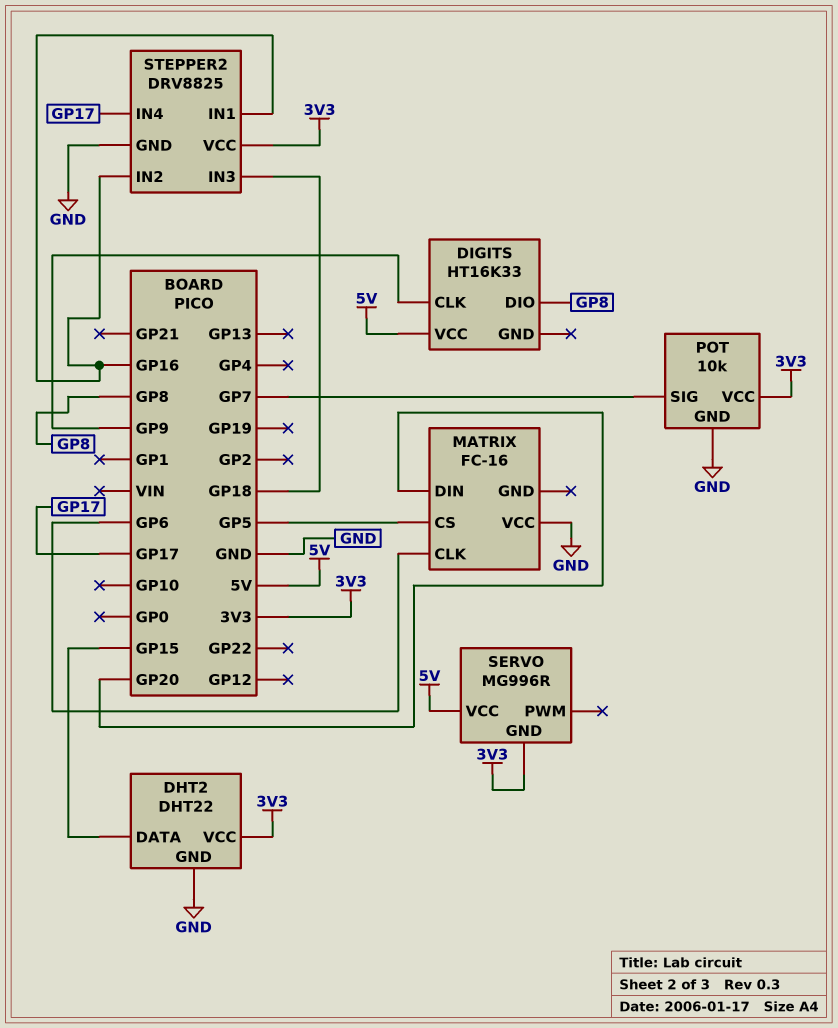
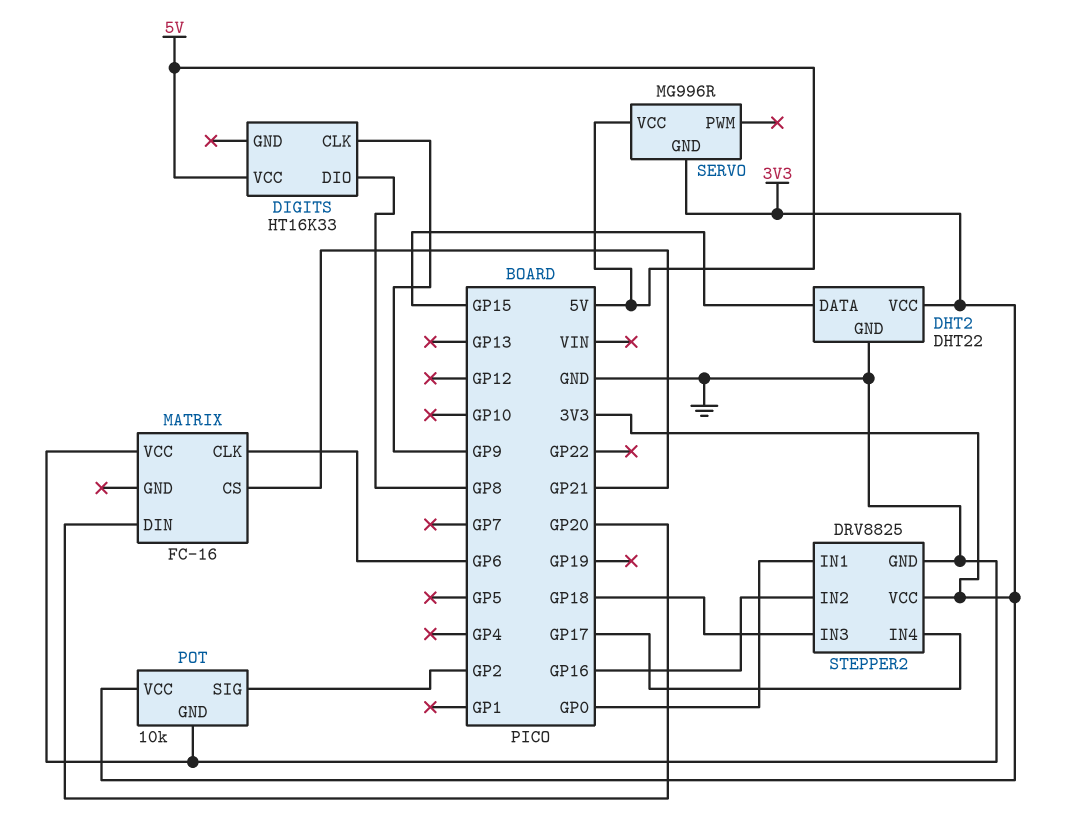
MATRIX pin CS: GP5 -> GP21
POT pin SIG: GP7 -> GP2
STEPPER2 pin IN1: GP16 -> GP0

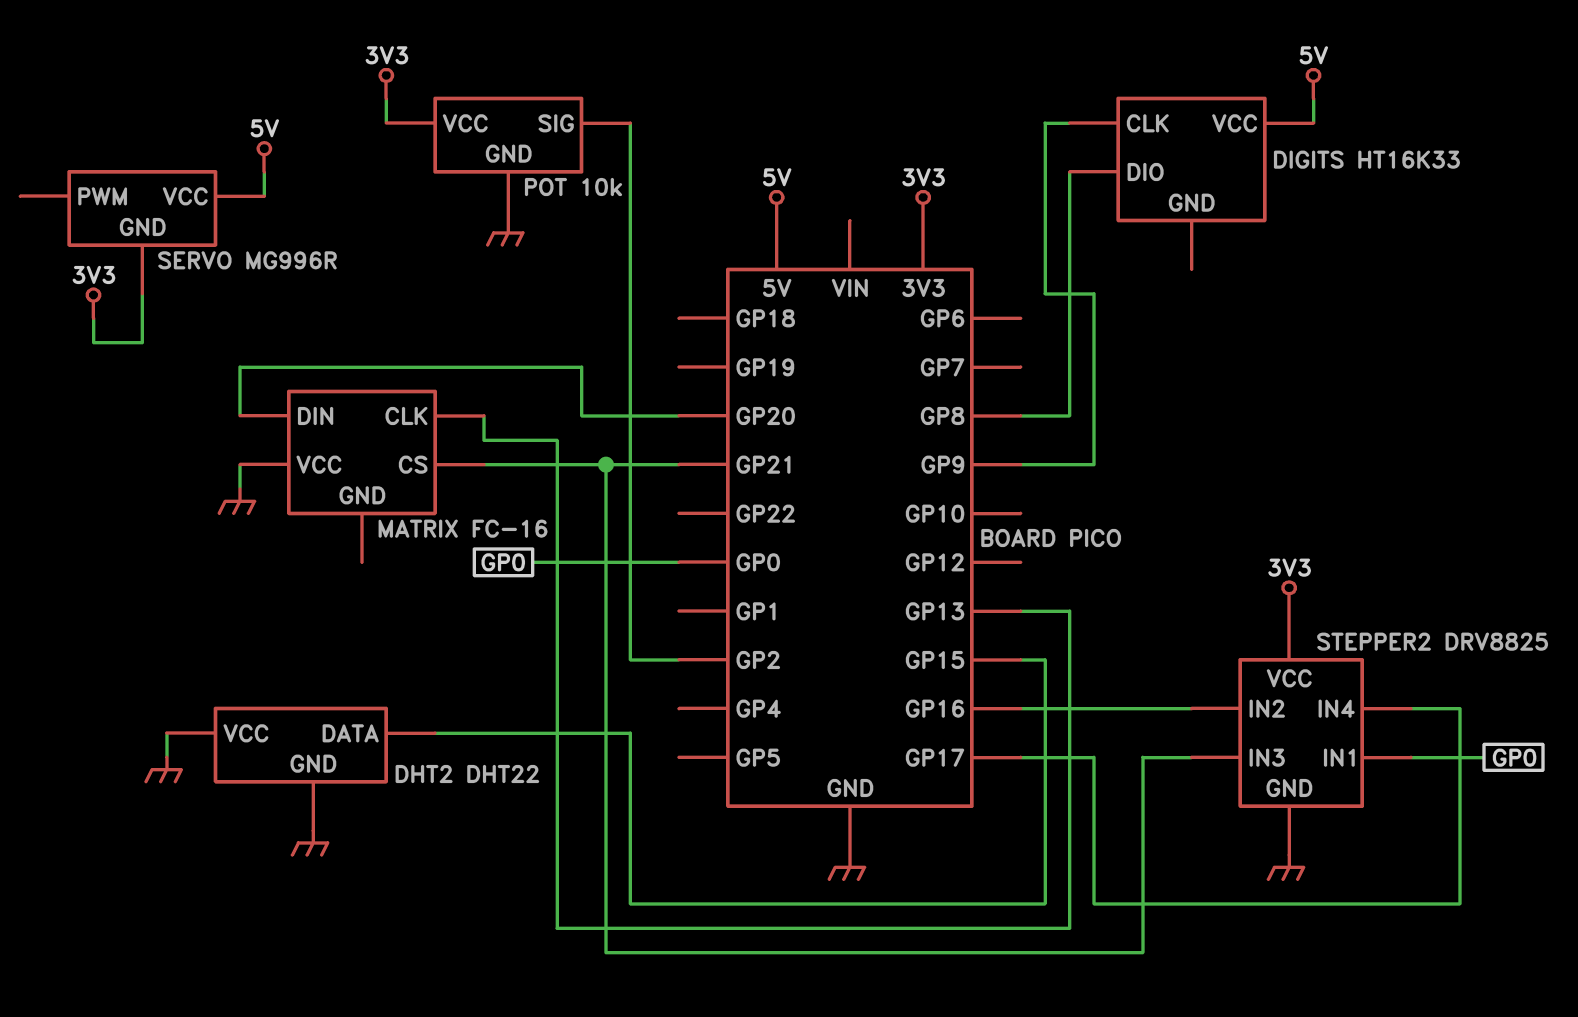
DHT2 pin VCC: 3V3 -> GND
MATRIX pin CLK: GP6 -> GP13
STEPPER2 pin IN3: GP18 -> GP21

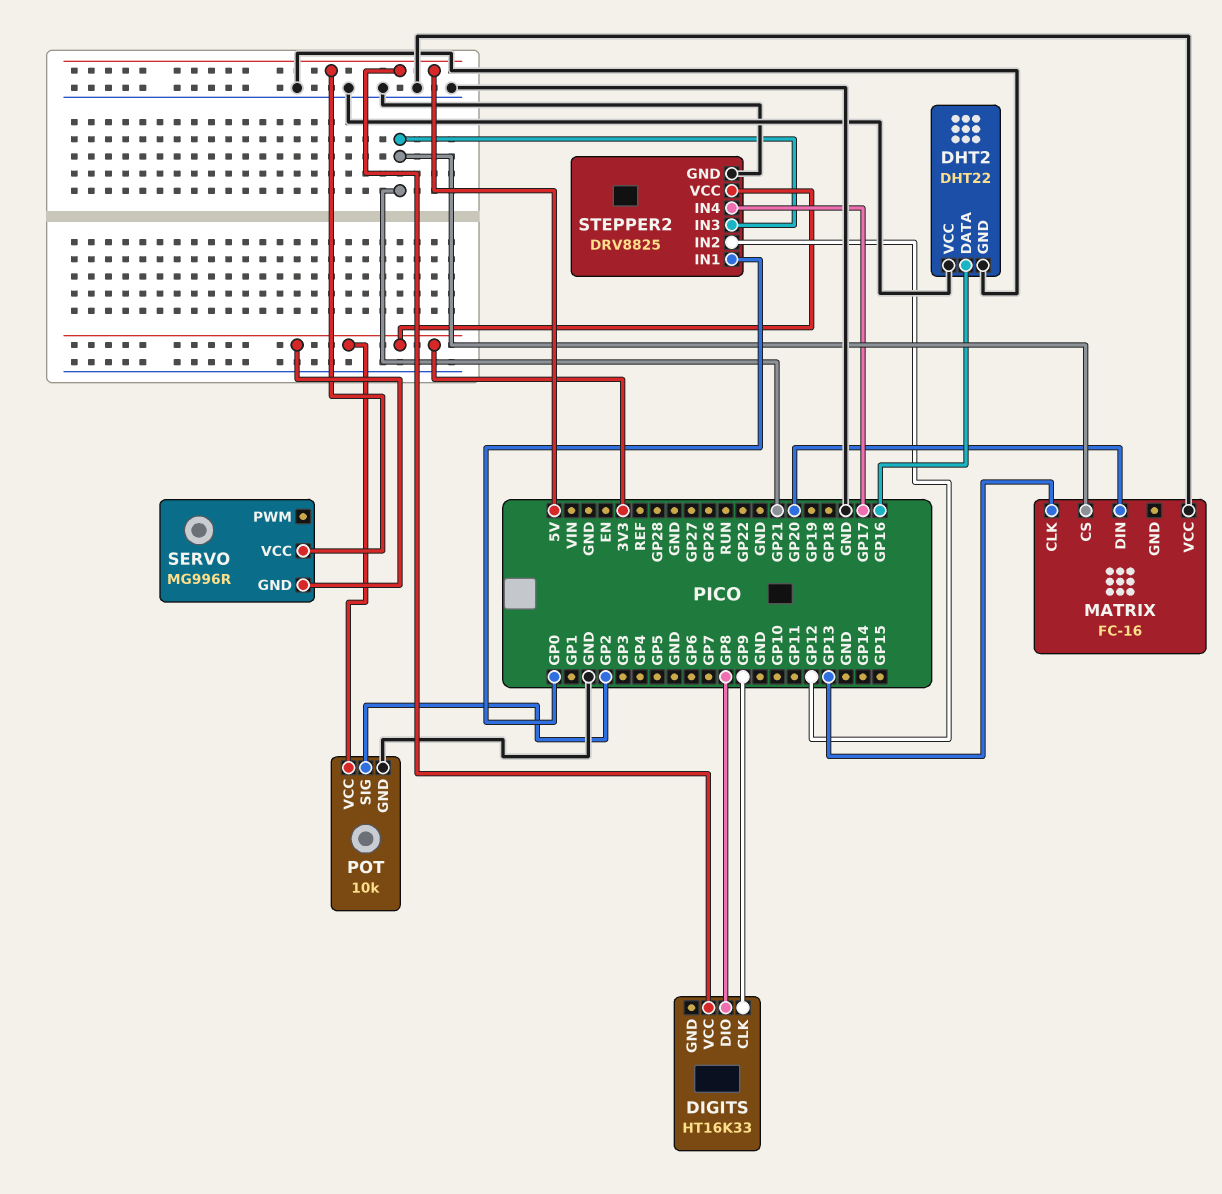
DHT2 pin DATA: GP15 -> GP16
STEPPER2 pin IN2: GP16 -> GP12

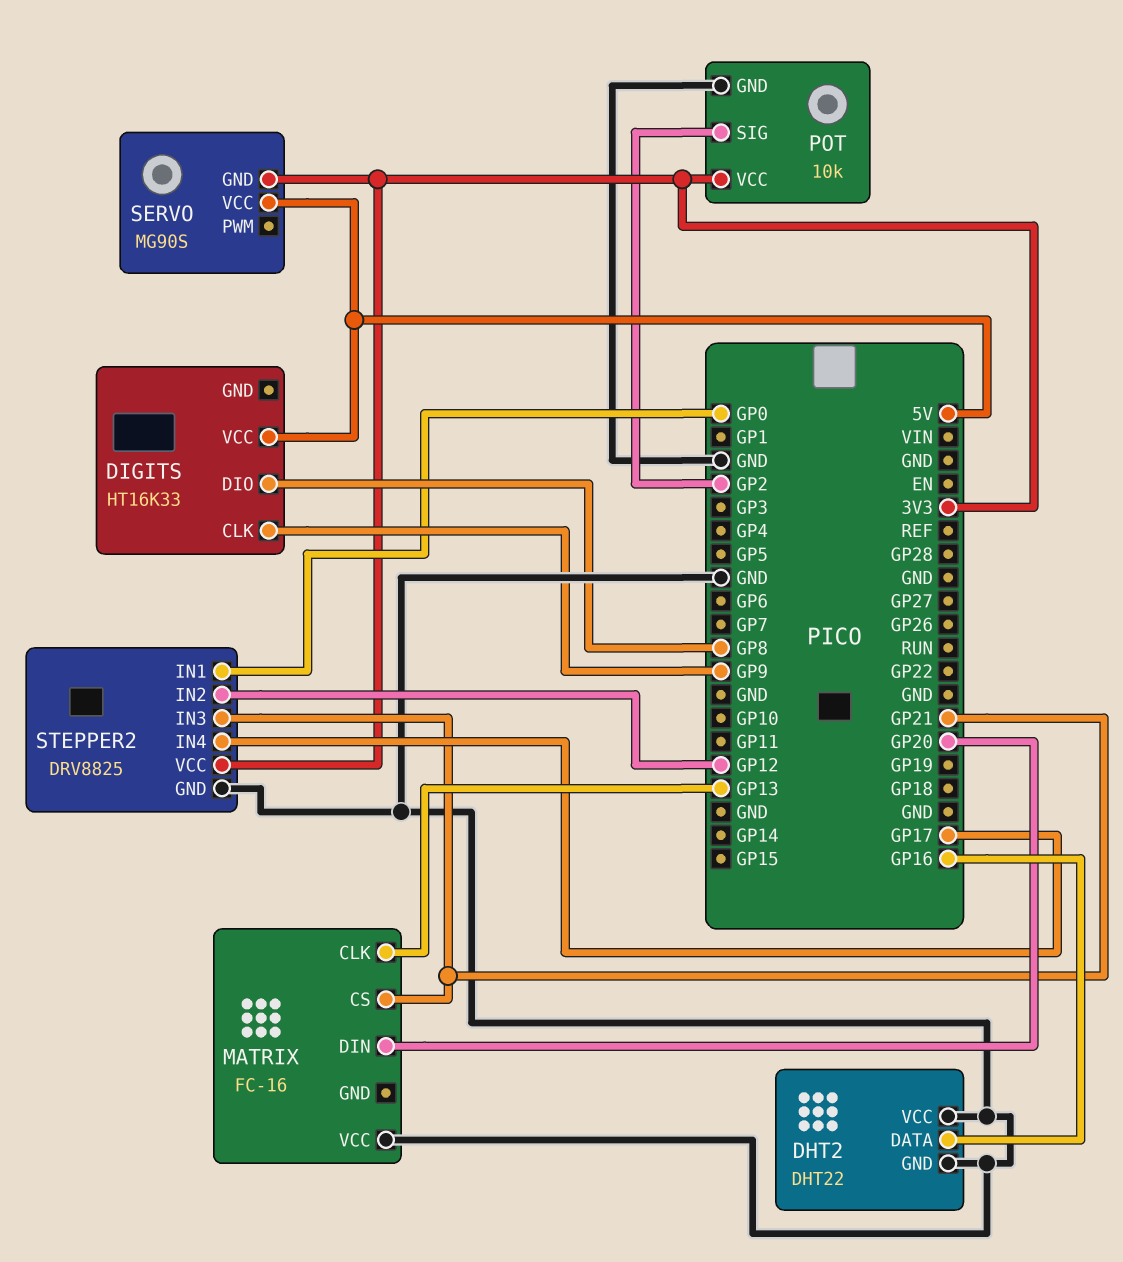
SERVO: MG996R -> MG90S

